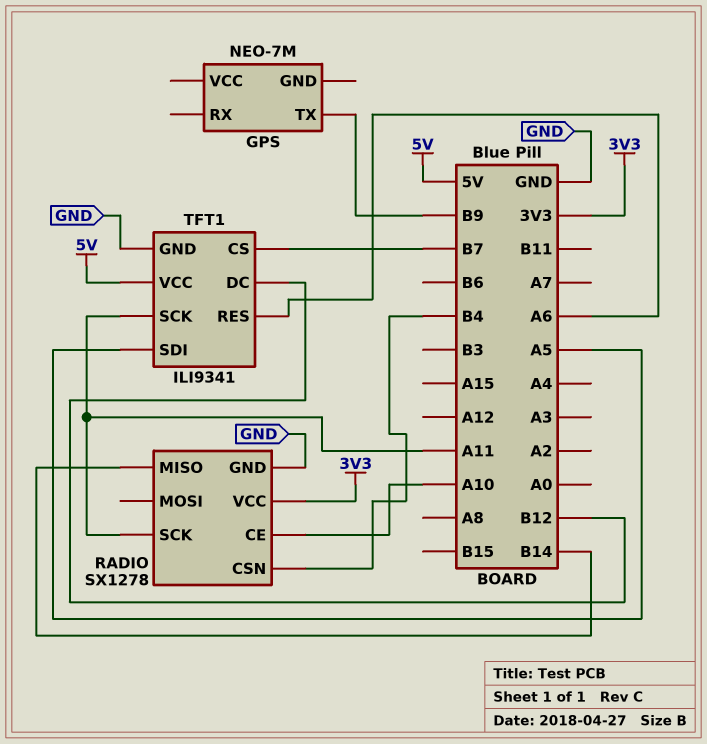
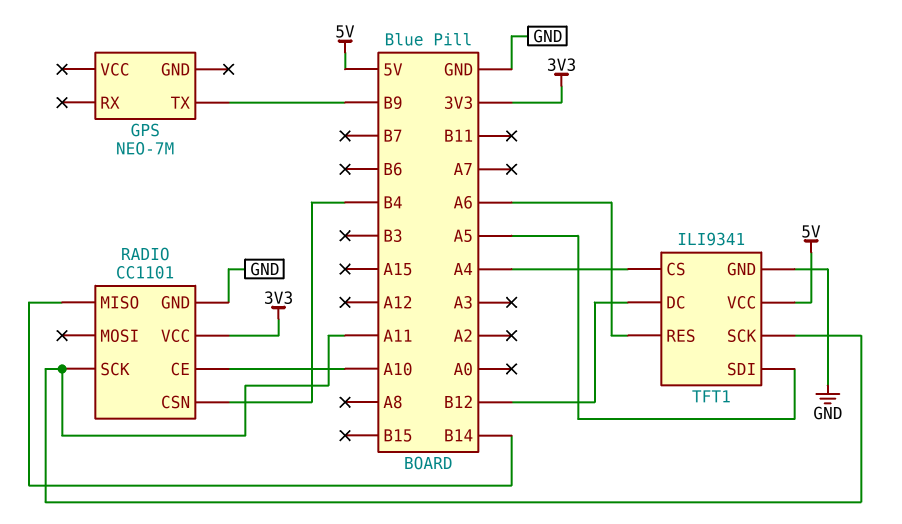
RADIO: SX1278 -> CC1101
TFT1 pin CS: B7 -> A4

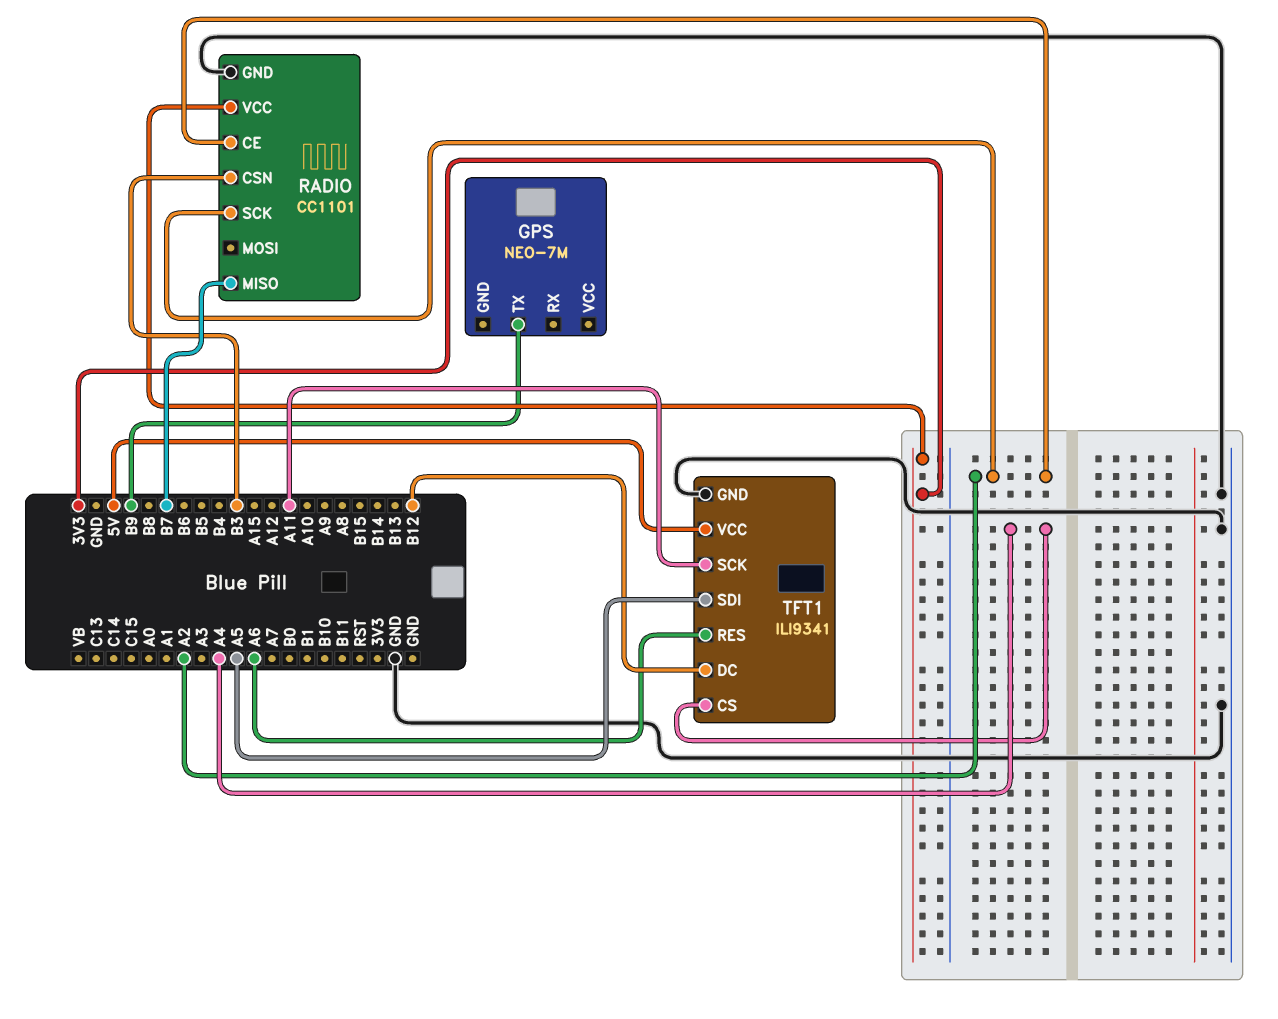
RADIO pin CE: A10 -> A2
RADIO pin CSN: B4 -> B3
RADIO pin MISO: B14 -> B7
RADIO pin SCK: A11 -> A2

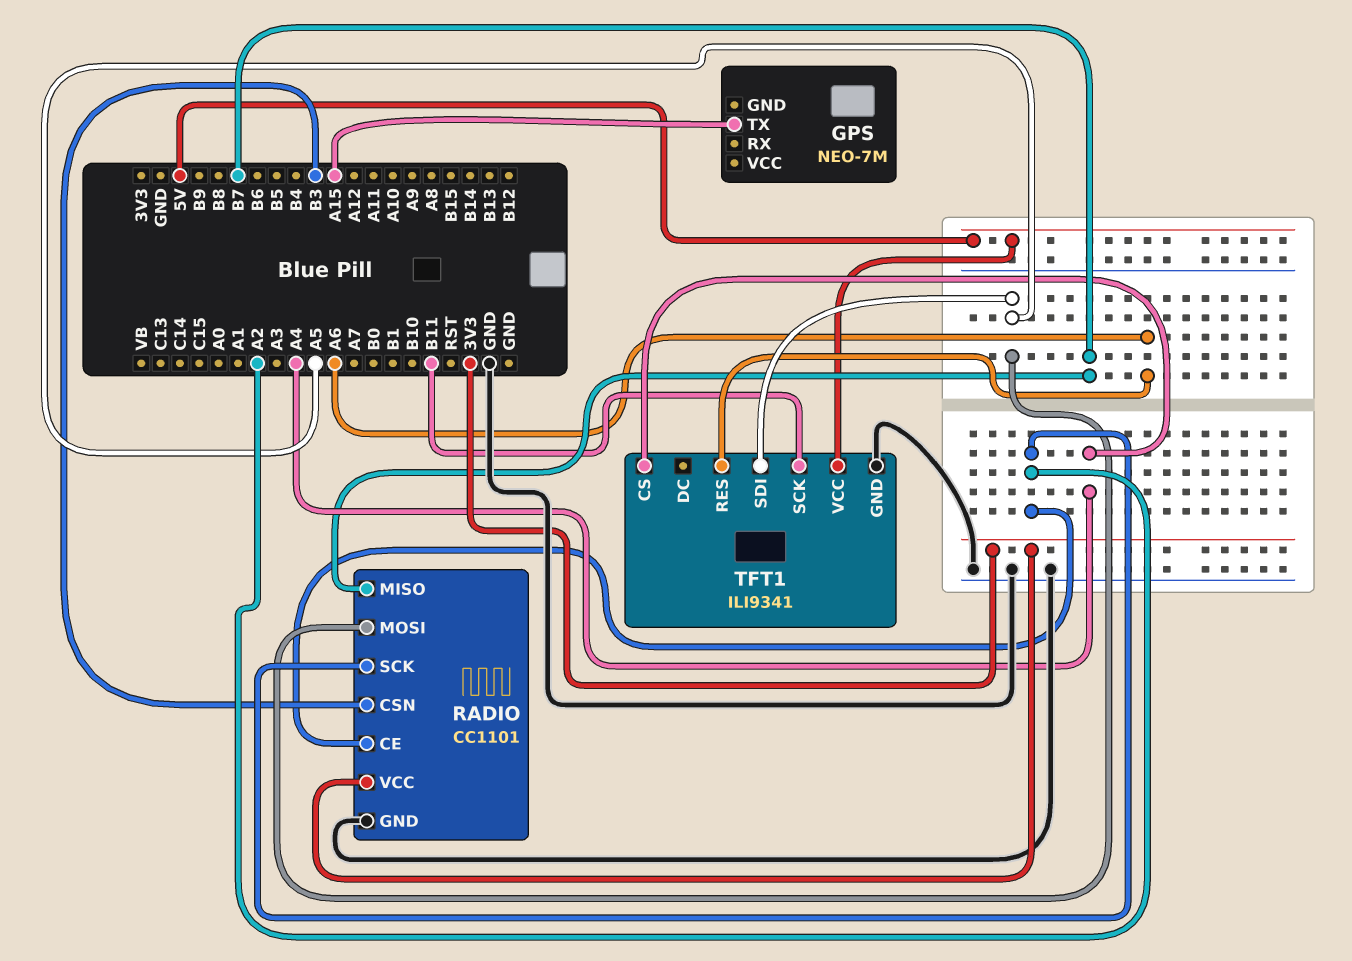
GPS pin TX: B9 -> A15
RADIO pin MOSI: none -> A5
TFT1 pin DC: B12 -> none
TFT1 pin SCK: A11 -> B11

